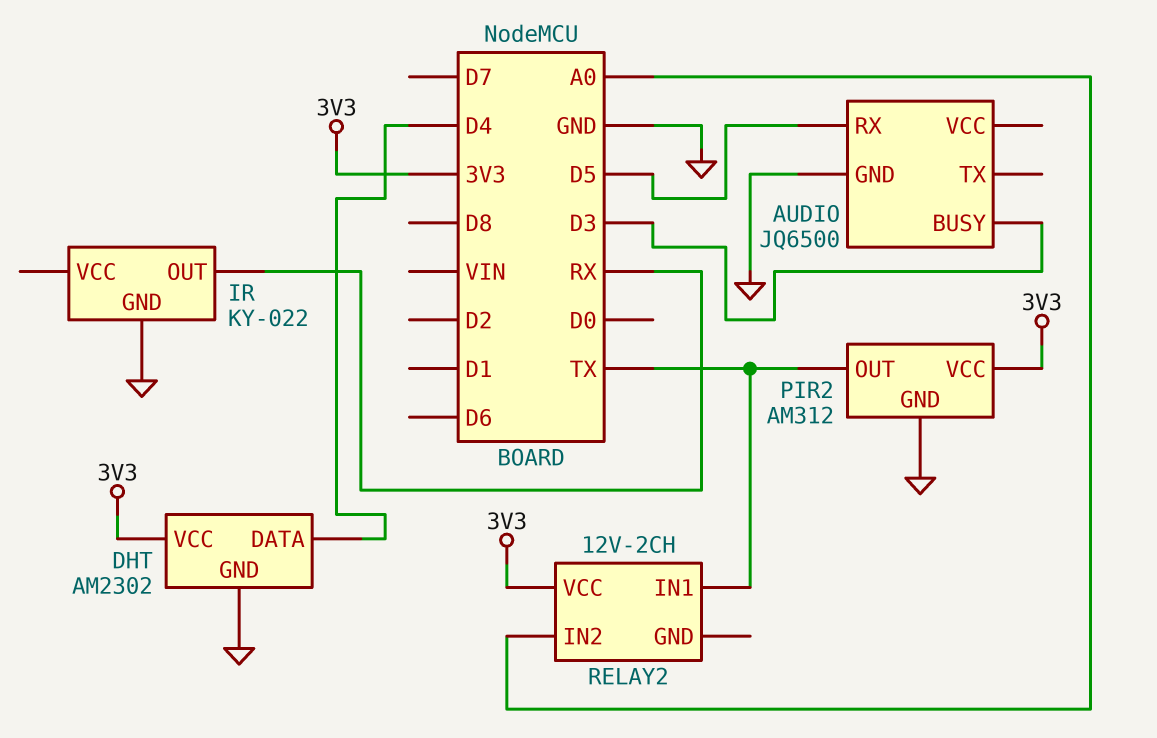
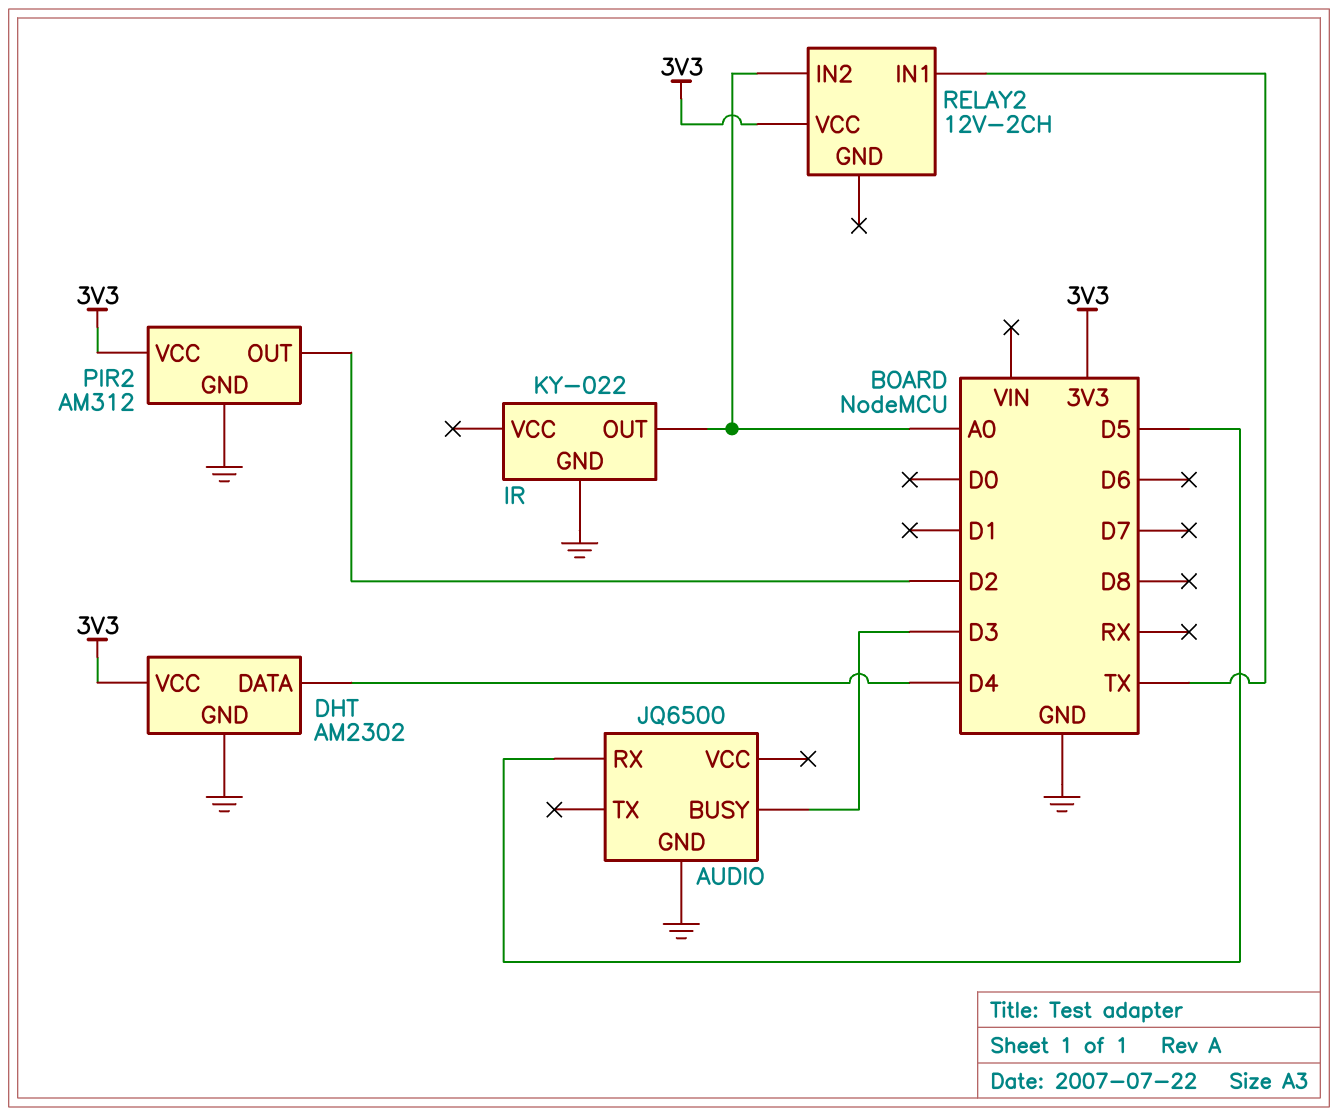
IR pin OUT: RX -> A0
PIR2 pin OUT: TX -> D2

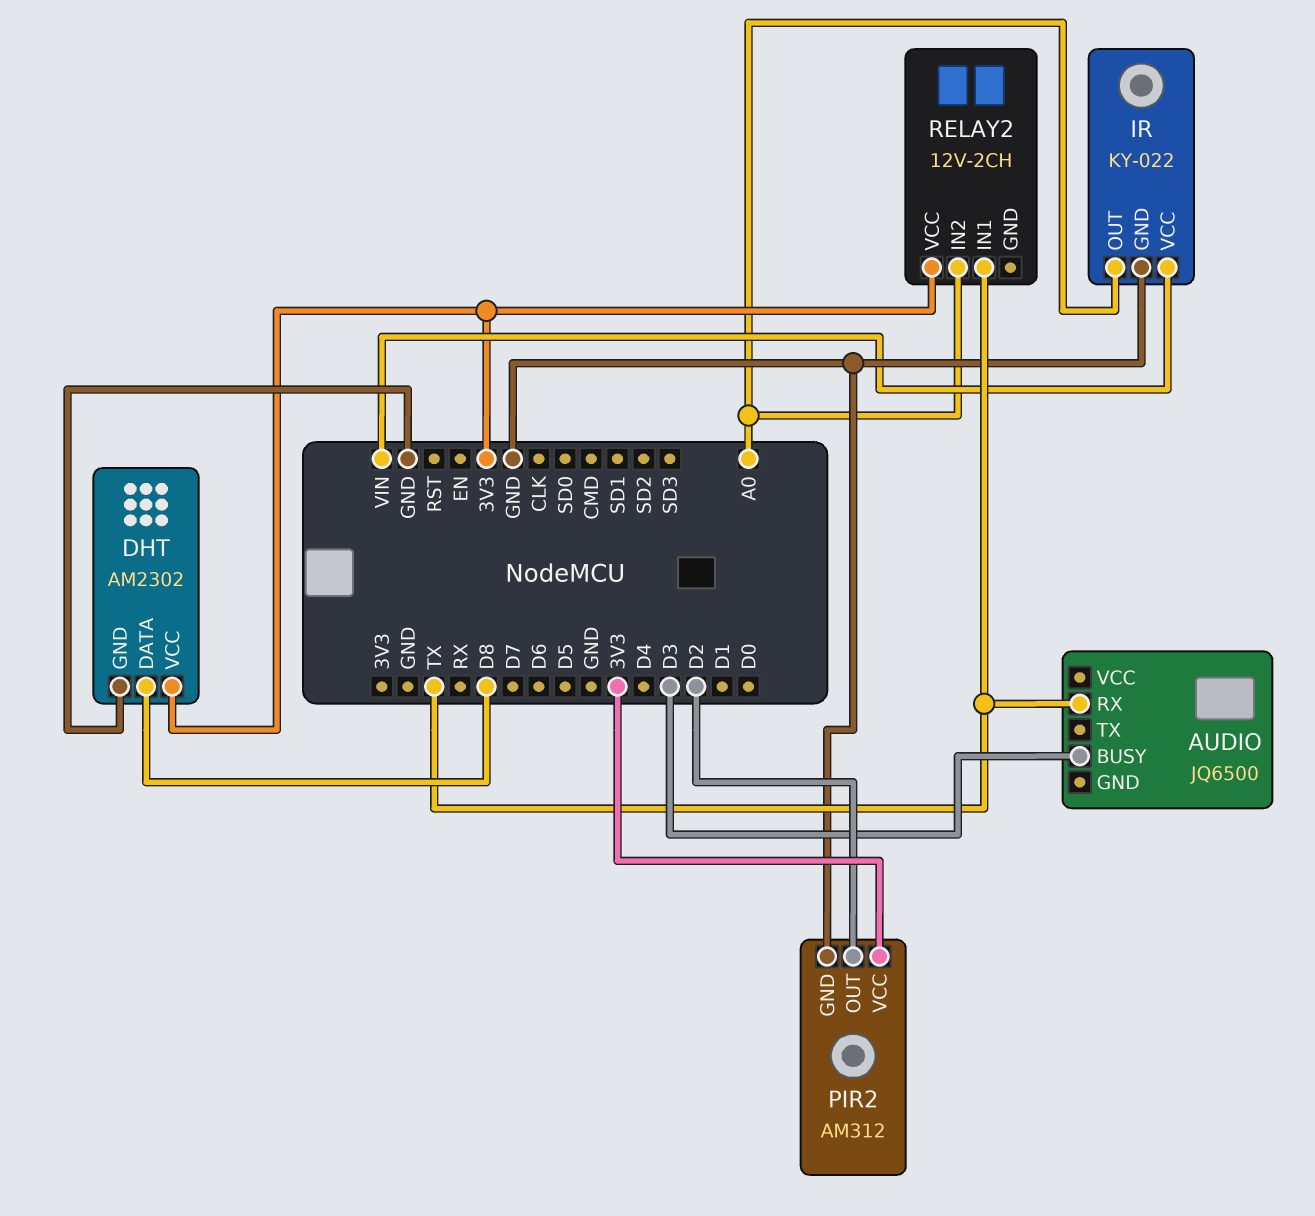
AUDIO pin GND: GND -> none
AUDIO pin RX: D5 -> TX
DHT pin DATA: D4 -> D8
IR pin VCC: none -> VIN

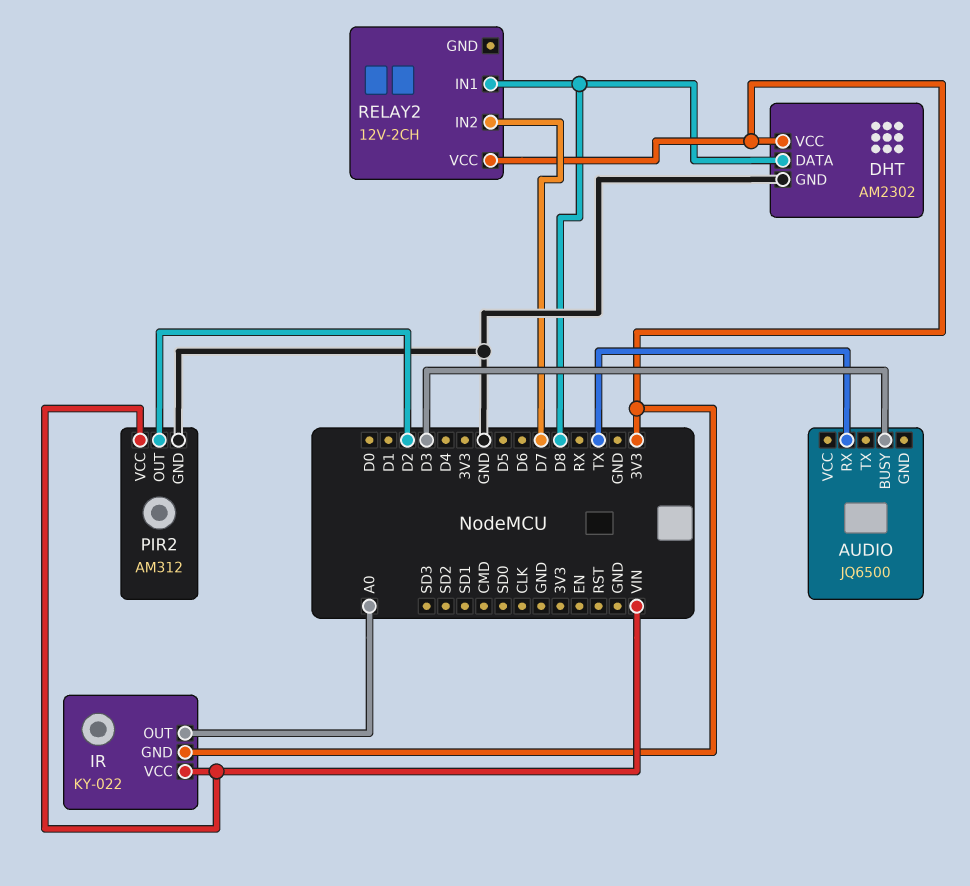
IR pin GND: GND -> 3V3
PIR2 pin VCC: 3V3 -> VIN
RELAY2 pin IN1: TX -> D8
RELAY2 pin IN2: A0 -> D7

